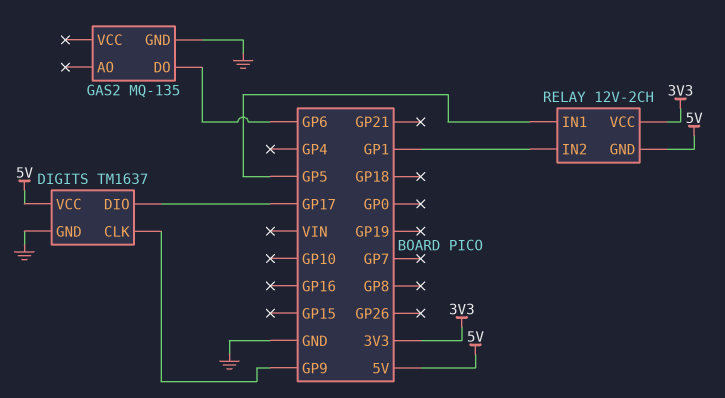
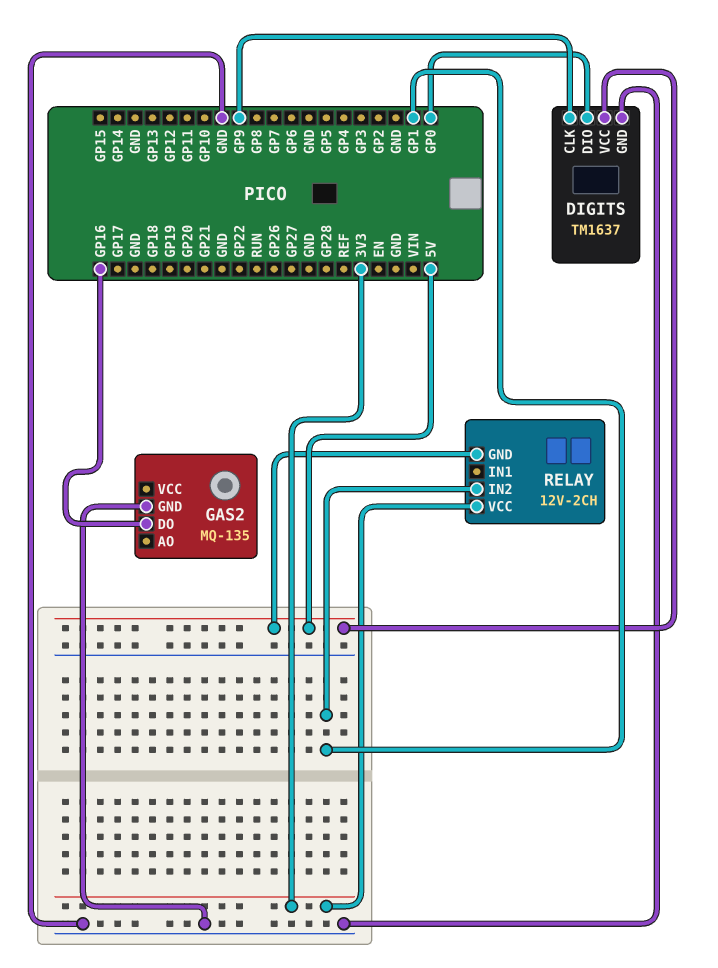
DIGITS pin DIO: GP17 -> GP0
GAS2 pin DO: GP6 -> GP16
RELAY pin IN1: GP5 -> none

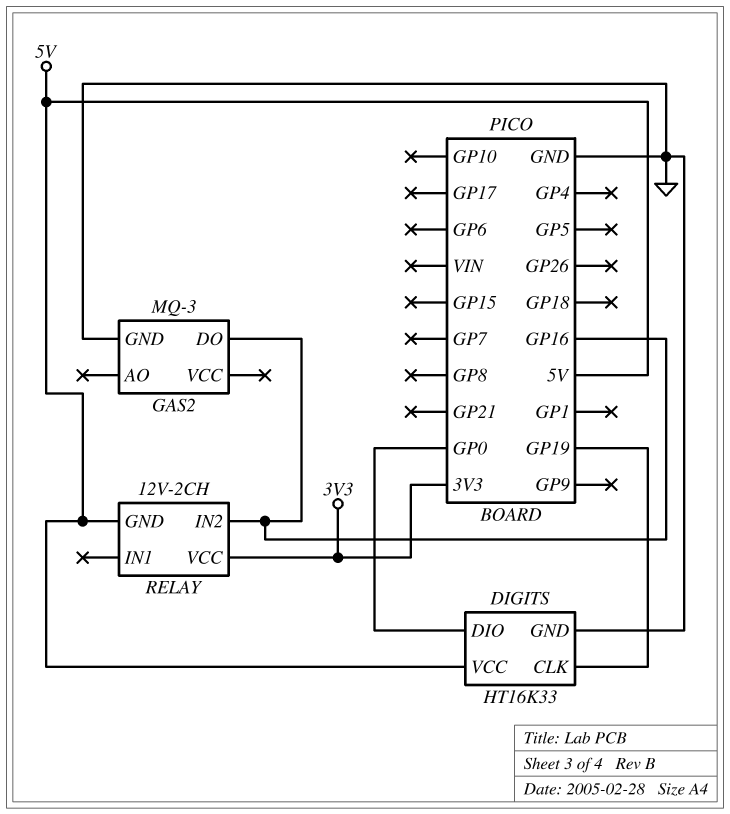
DIGITS: TM1637 -> HT16K33
DIGITS pin CLK: GP9 -> GP19
GAS2: MQ-135 -> MQ-3
RELAY pin IN2: GP1 -> GP16

